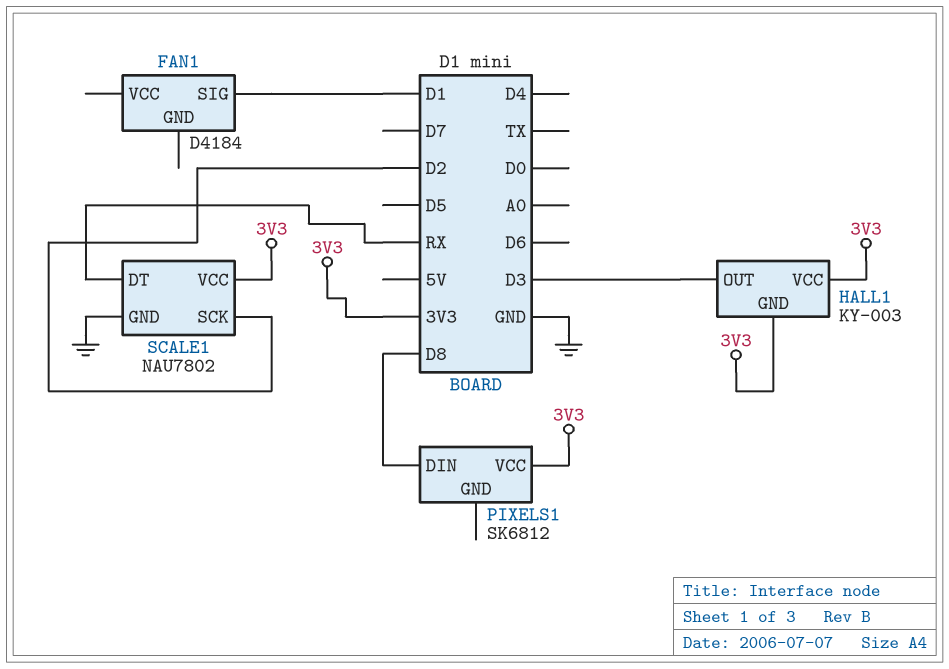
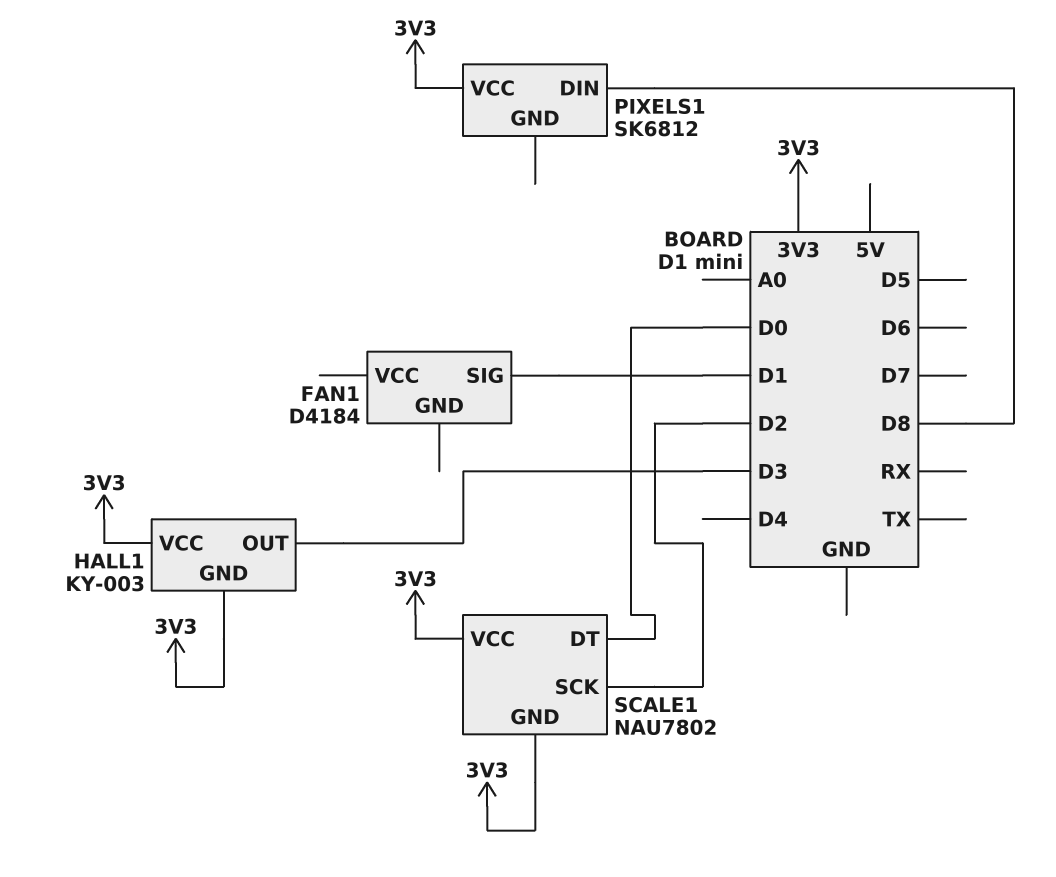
SCALE1 pin DT: RX -> D0
SCALE1 pin GND: GND -> 3V3

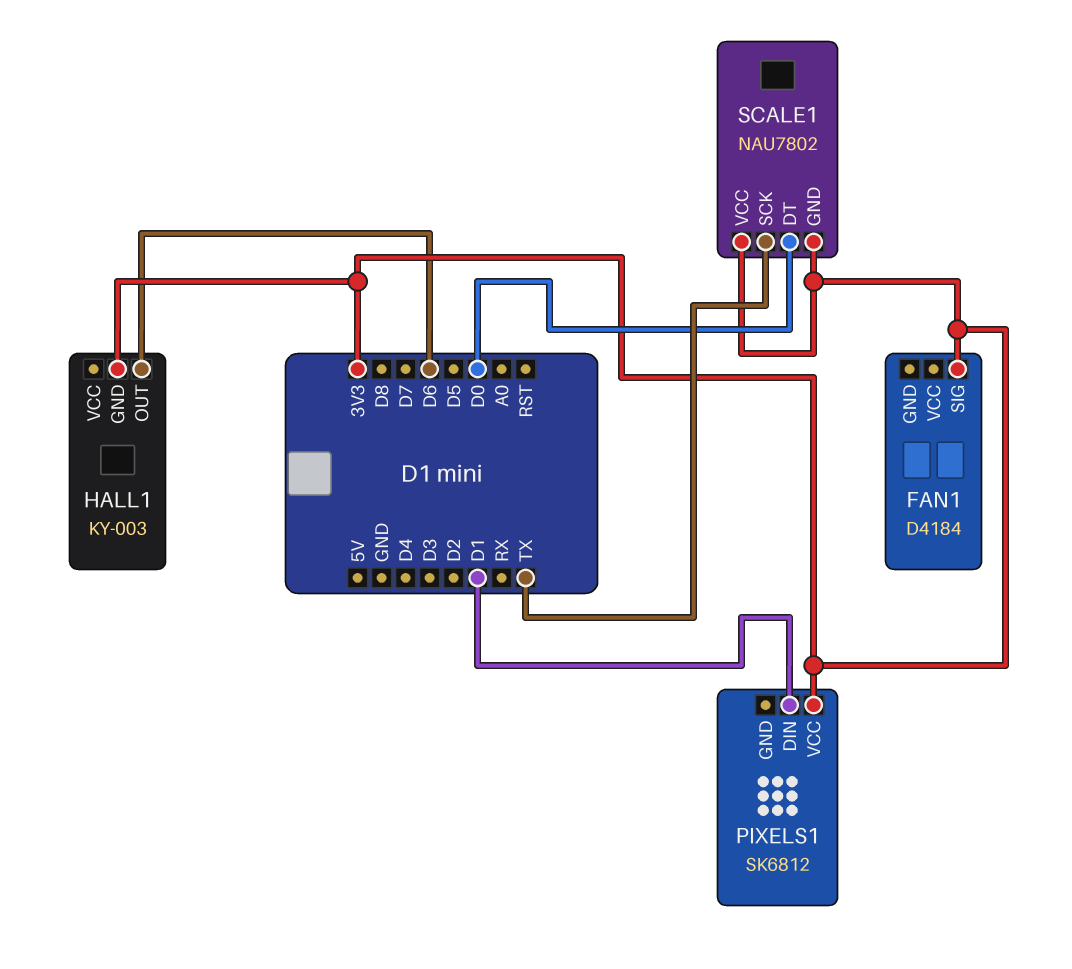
FAN1 pin SIG: D1 -> 3V3
HALL1 pin OUT: D3 -> D6
HALL1 pin VCC: 3V3 -> none
PIXELS1 pin DIN: D8 -> D1
SCALE1 pin SCK: D2 -> TX

